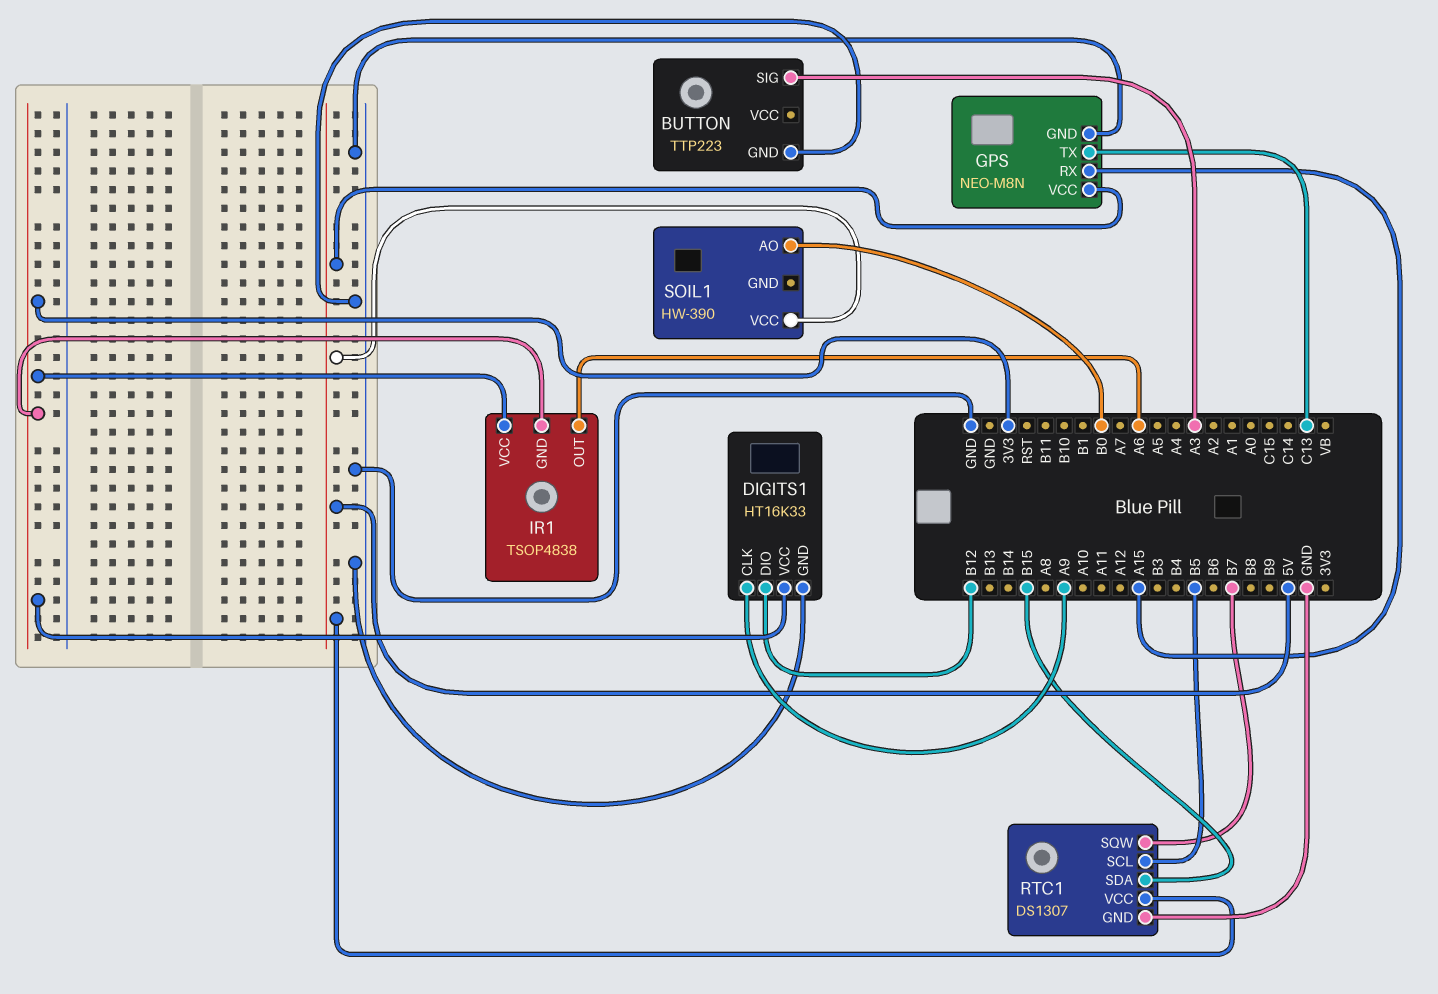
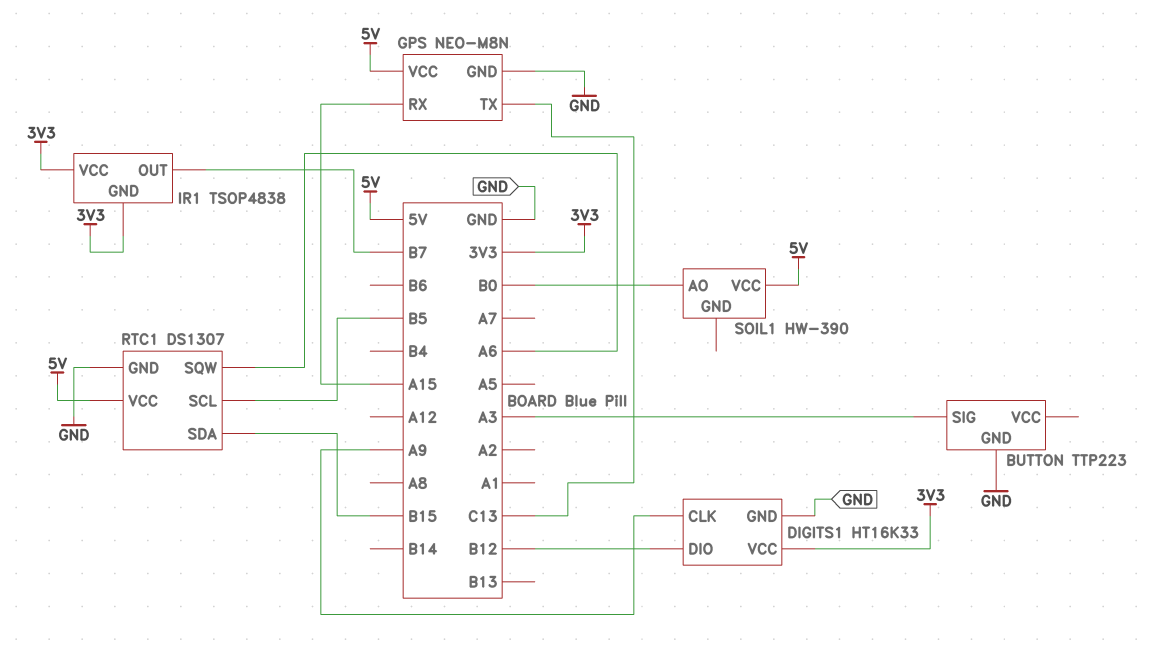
IR1 pin OUT: A6 -> B7
RTC1 pin SQW: B7 -> A6

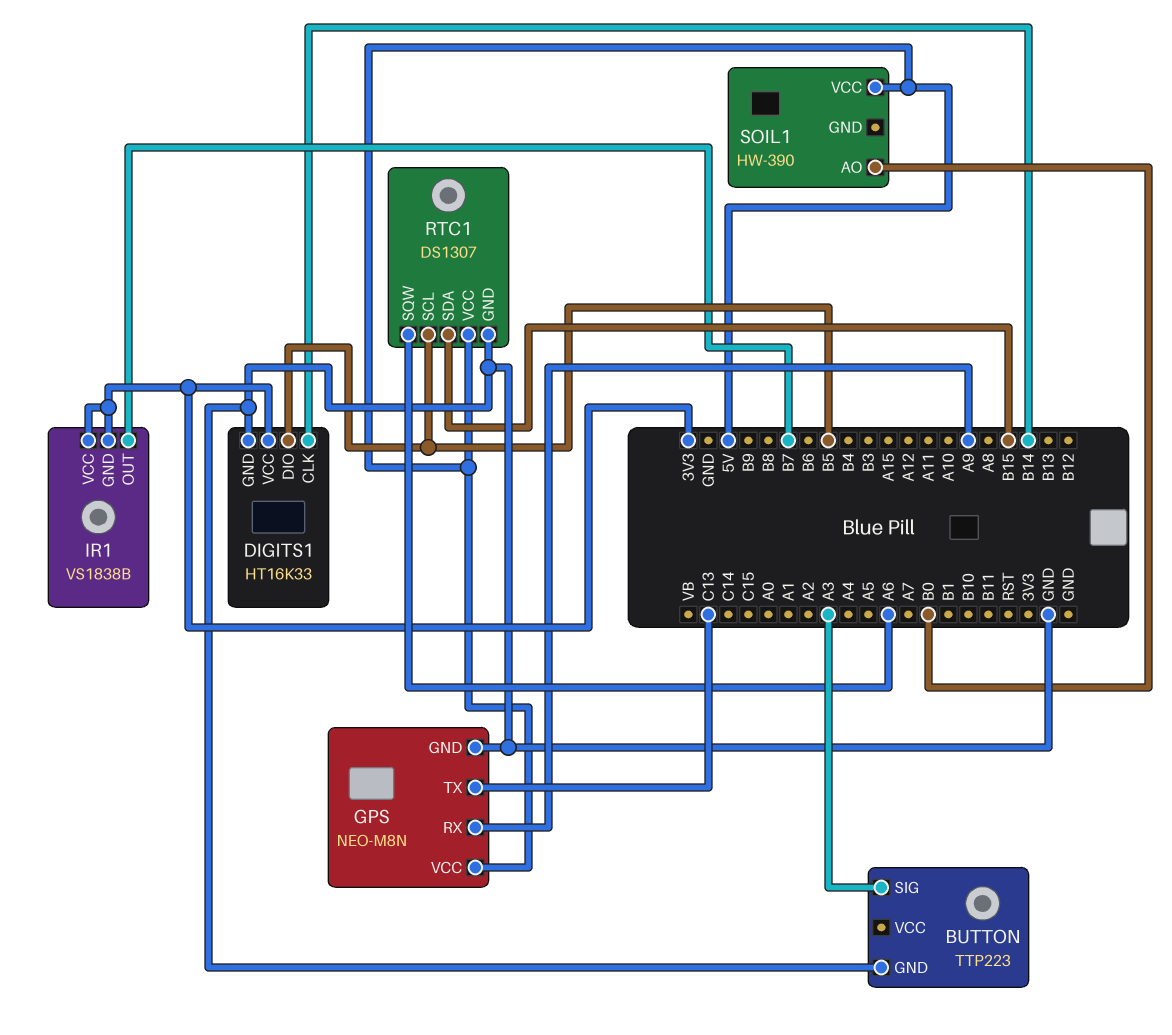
DIGITS1 pin CLK: A9 -> B14
DIGITS1 pin DIO: B12 -> B5
GPS pin RX: A15 -> A9
IR1: TSOP4838 -> VS1838B

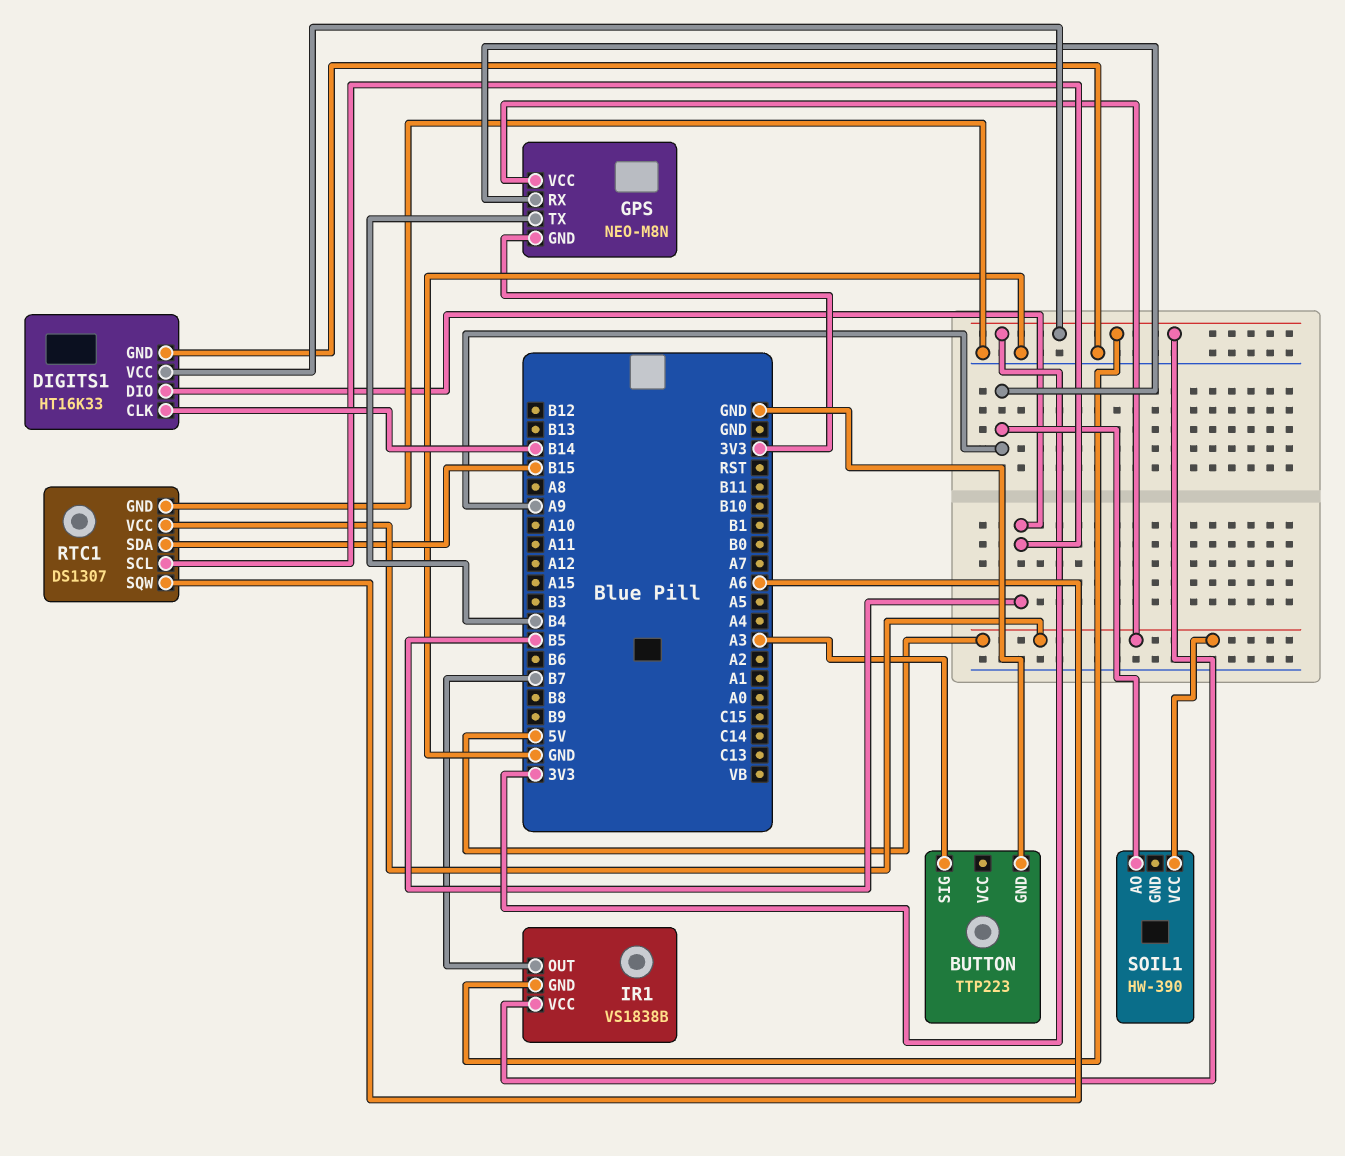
GPS pin GND: GND -> 3V3
GPS pin TX: C13 -> B4
SOIL1 pin AO: B0 -> A9

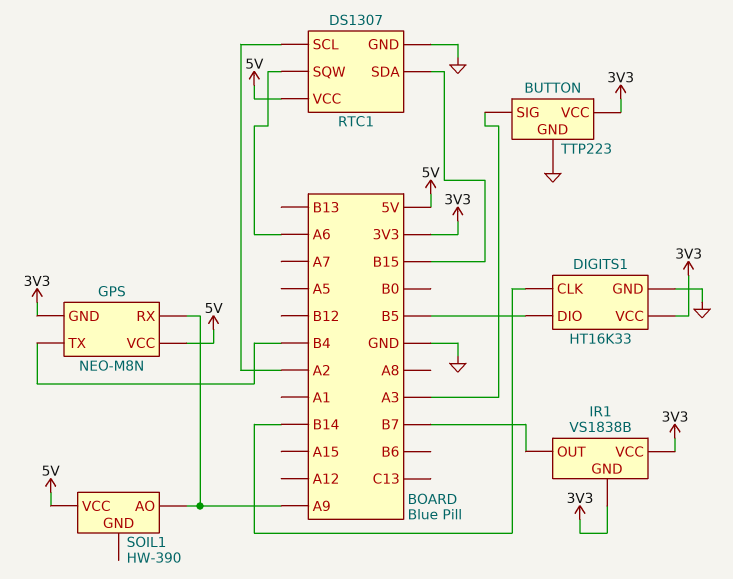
BUTTON pin VCC: none -> 3V3
RTC1 pin SCL: B5 -> A2

